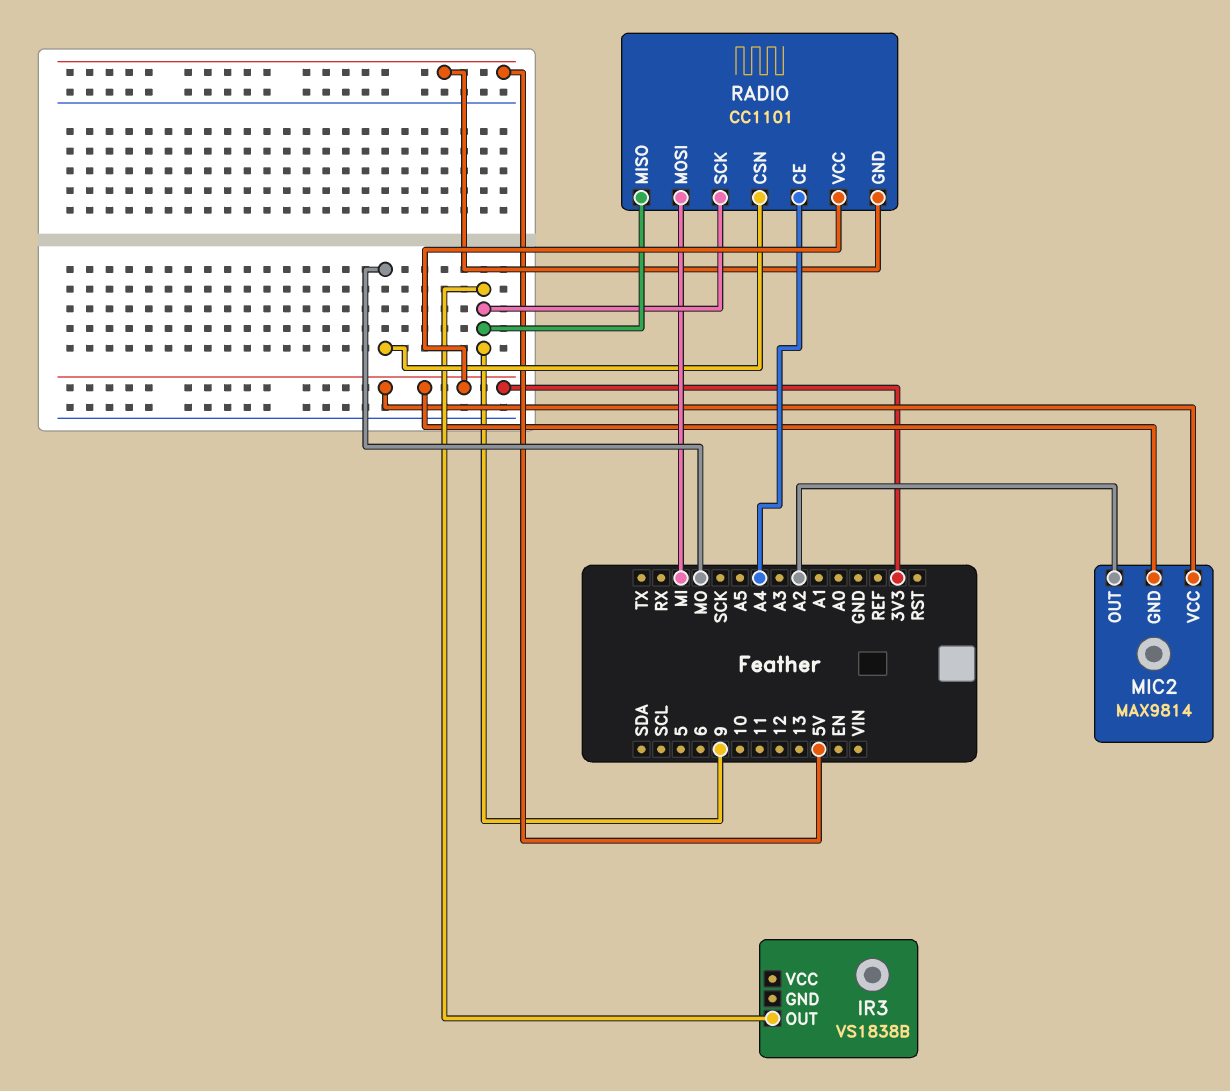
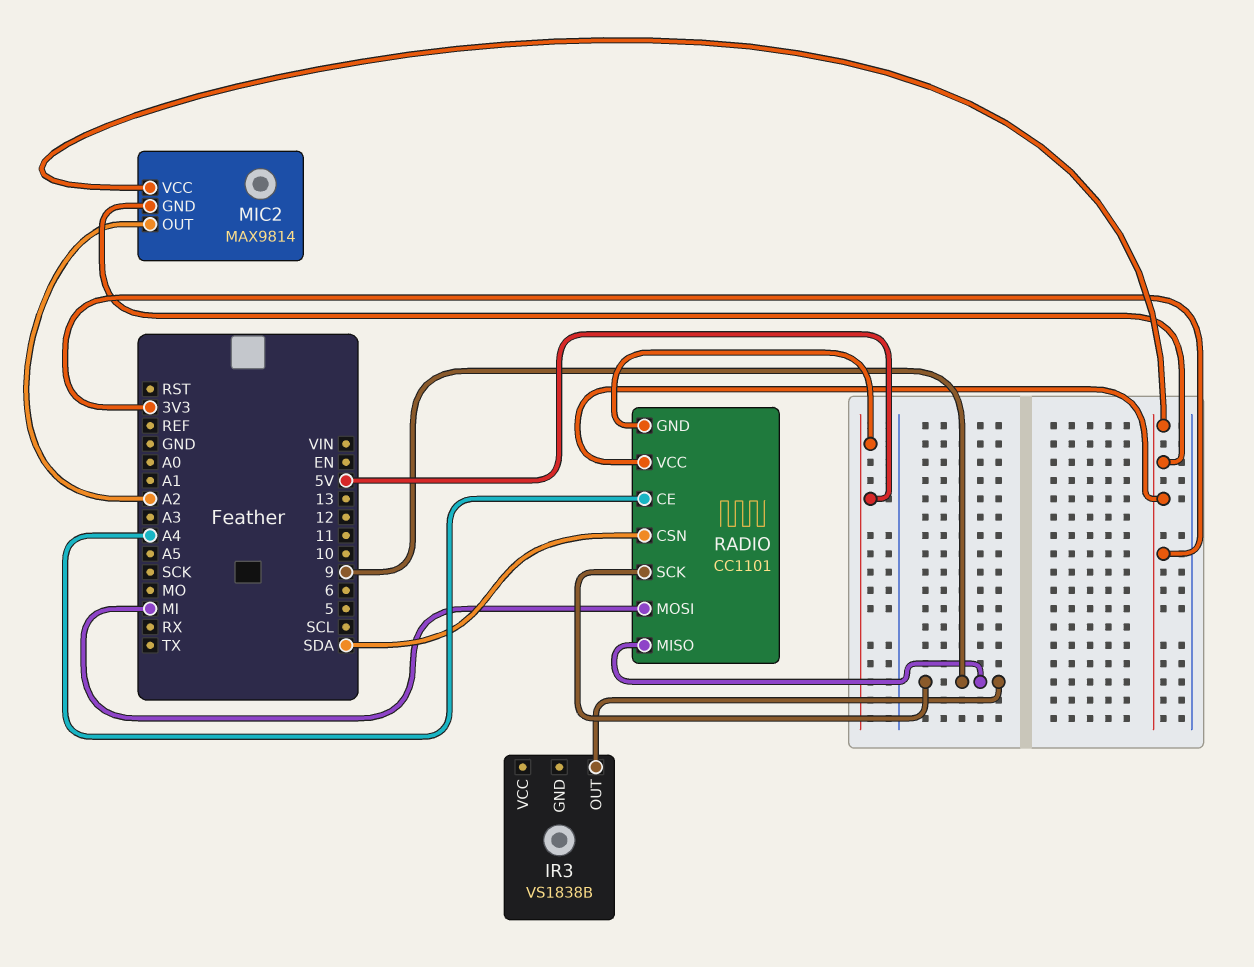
RADIO pin CSN: MO -> SDA

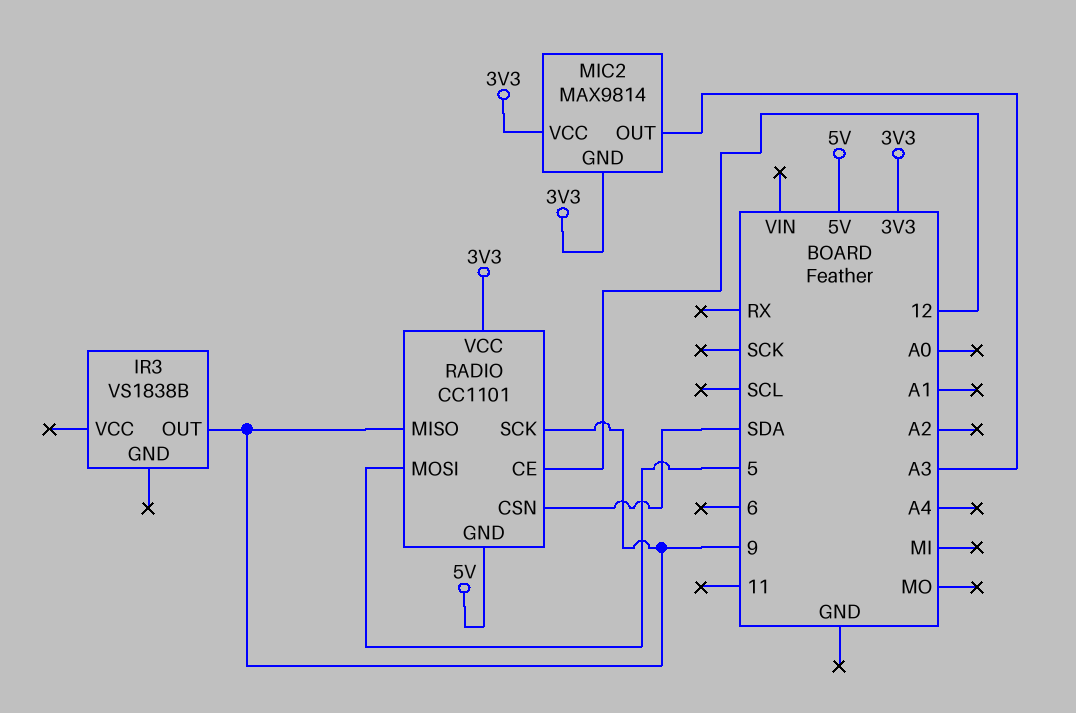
MIC2 pin OUT: A2 -> A3
RADIO pin CE: A4 -> 12
RADIO pin MOSI: MI -> 5

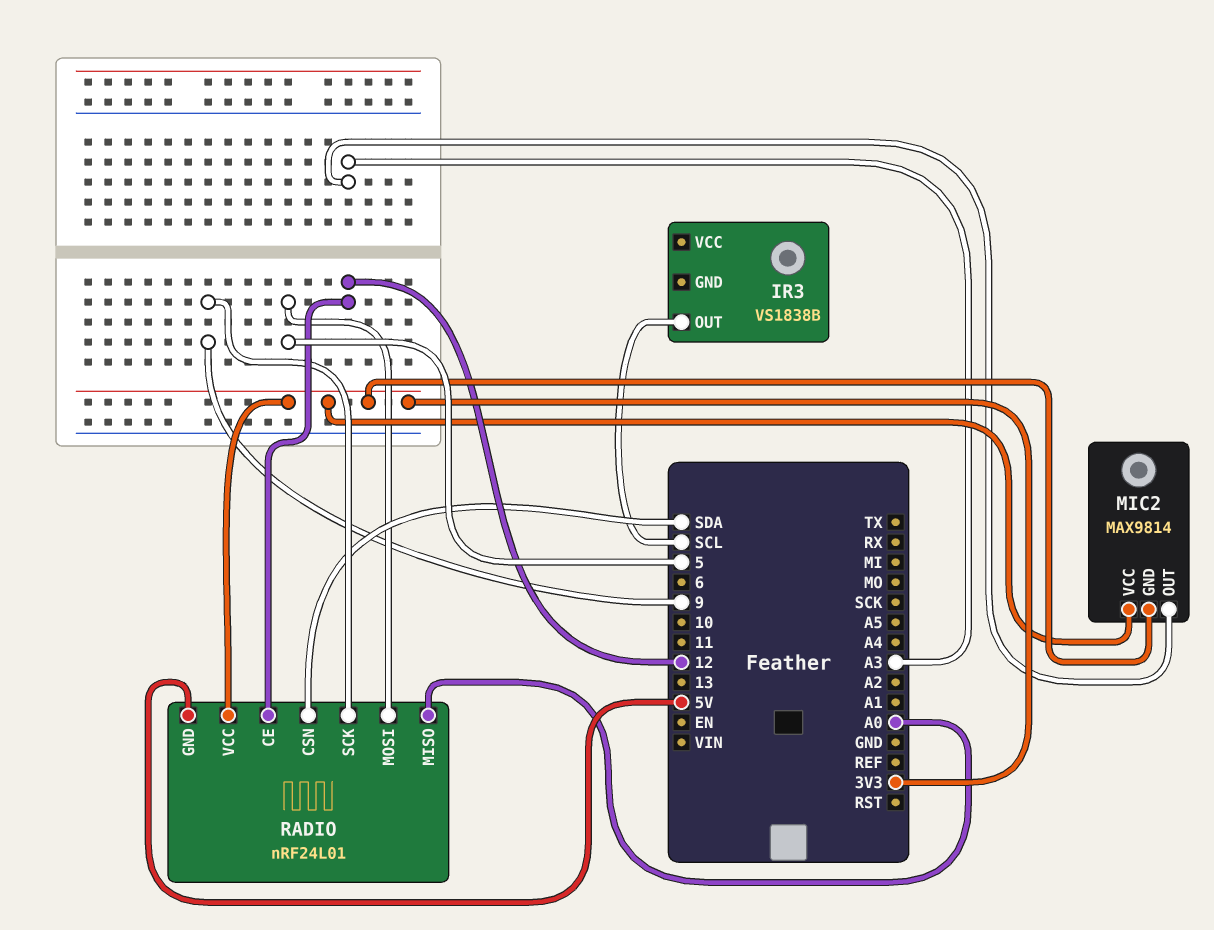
IR3 pin OUT: 9 -> SCL
RADIO: CC1101 -> nRF24L01
RADIO pin MISO: 9 -> A0

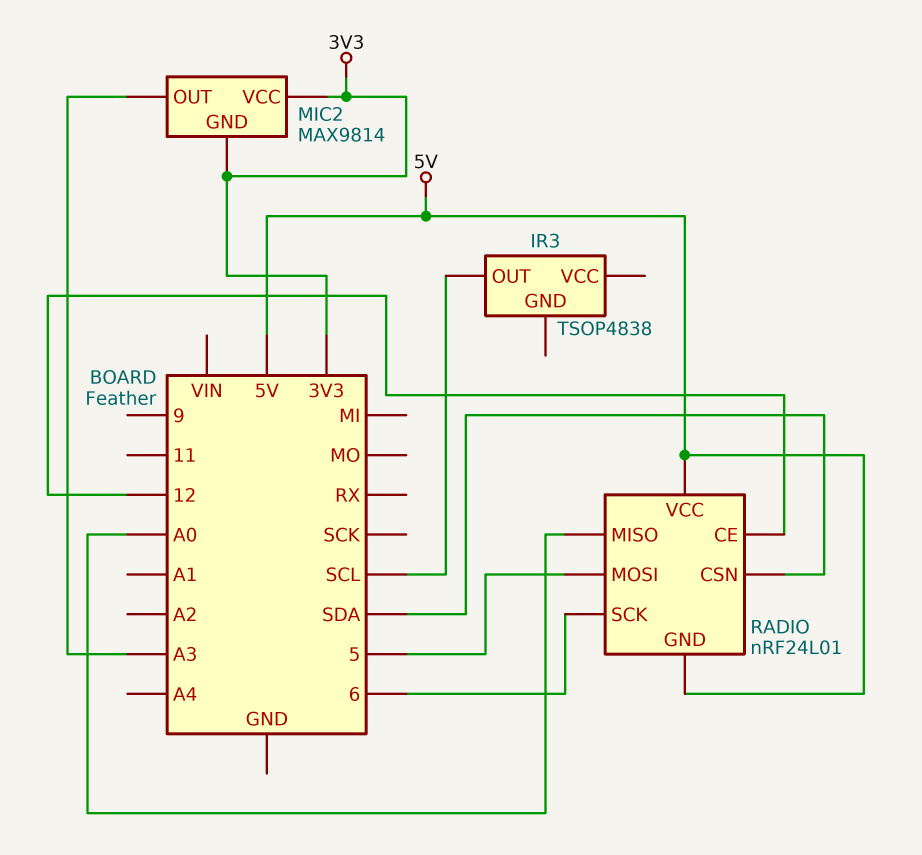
IR3: VS1838B -> TSOP4838
RADIO pin SCK: 9 -> 6
RADIO pin VCC: 3V3 -> 5V

